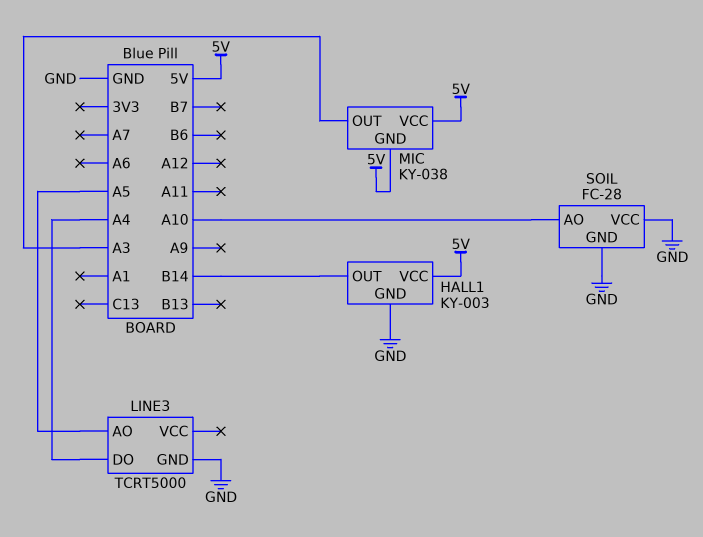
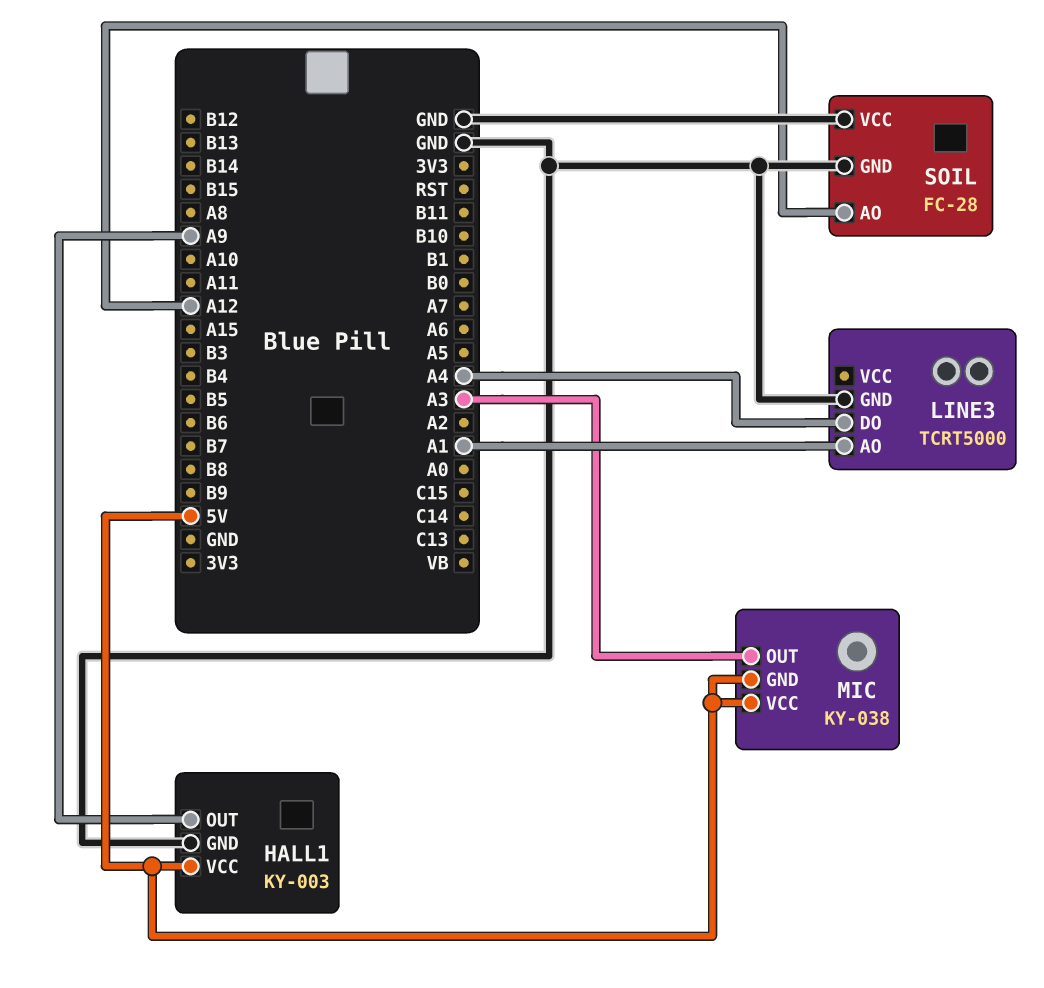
HALL1 pin OUT: B14 -> A9
LINE3 pin AO: A5 -> A1
SOIL pin AO: A10 -> A12

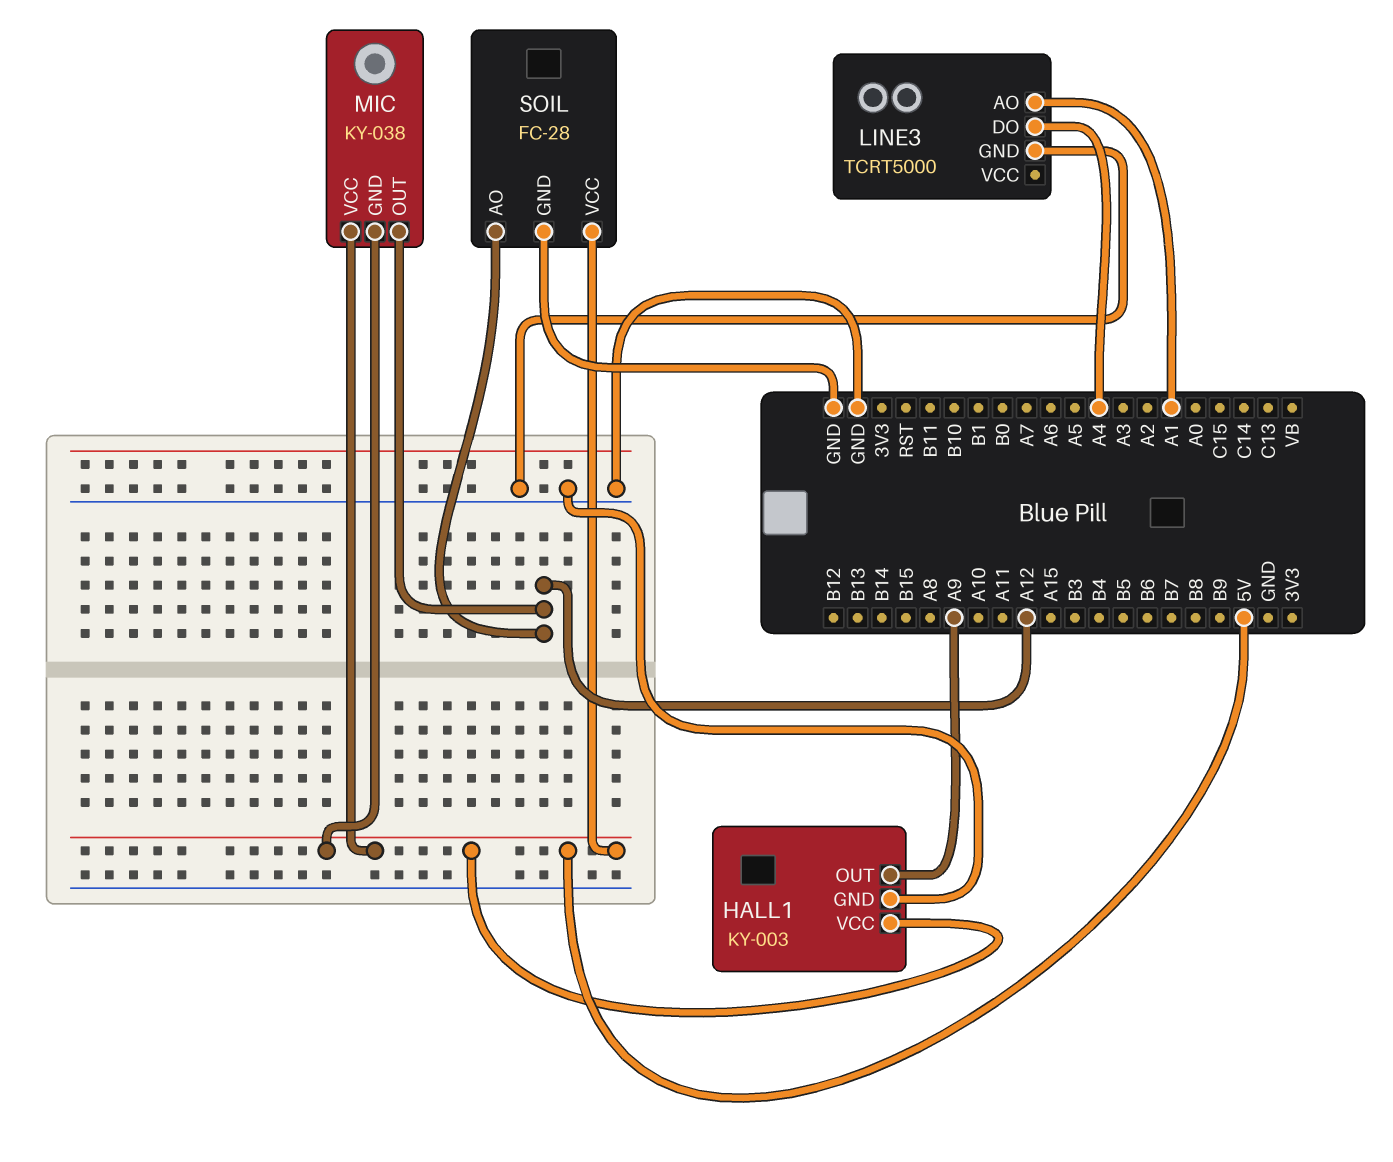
MIC pin OUT: A3 -> A12
SOIL pin VCC: GND -> 5V

